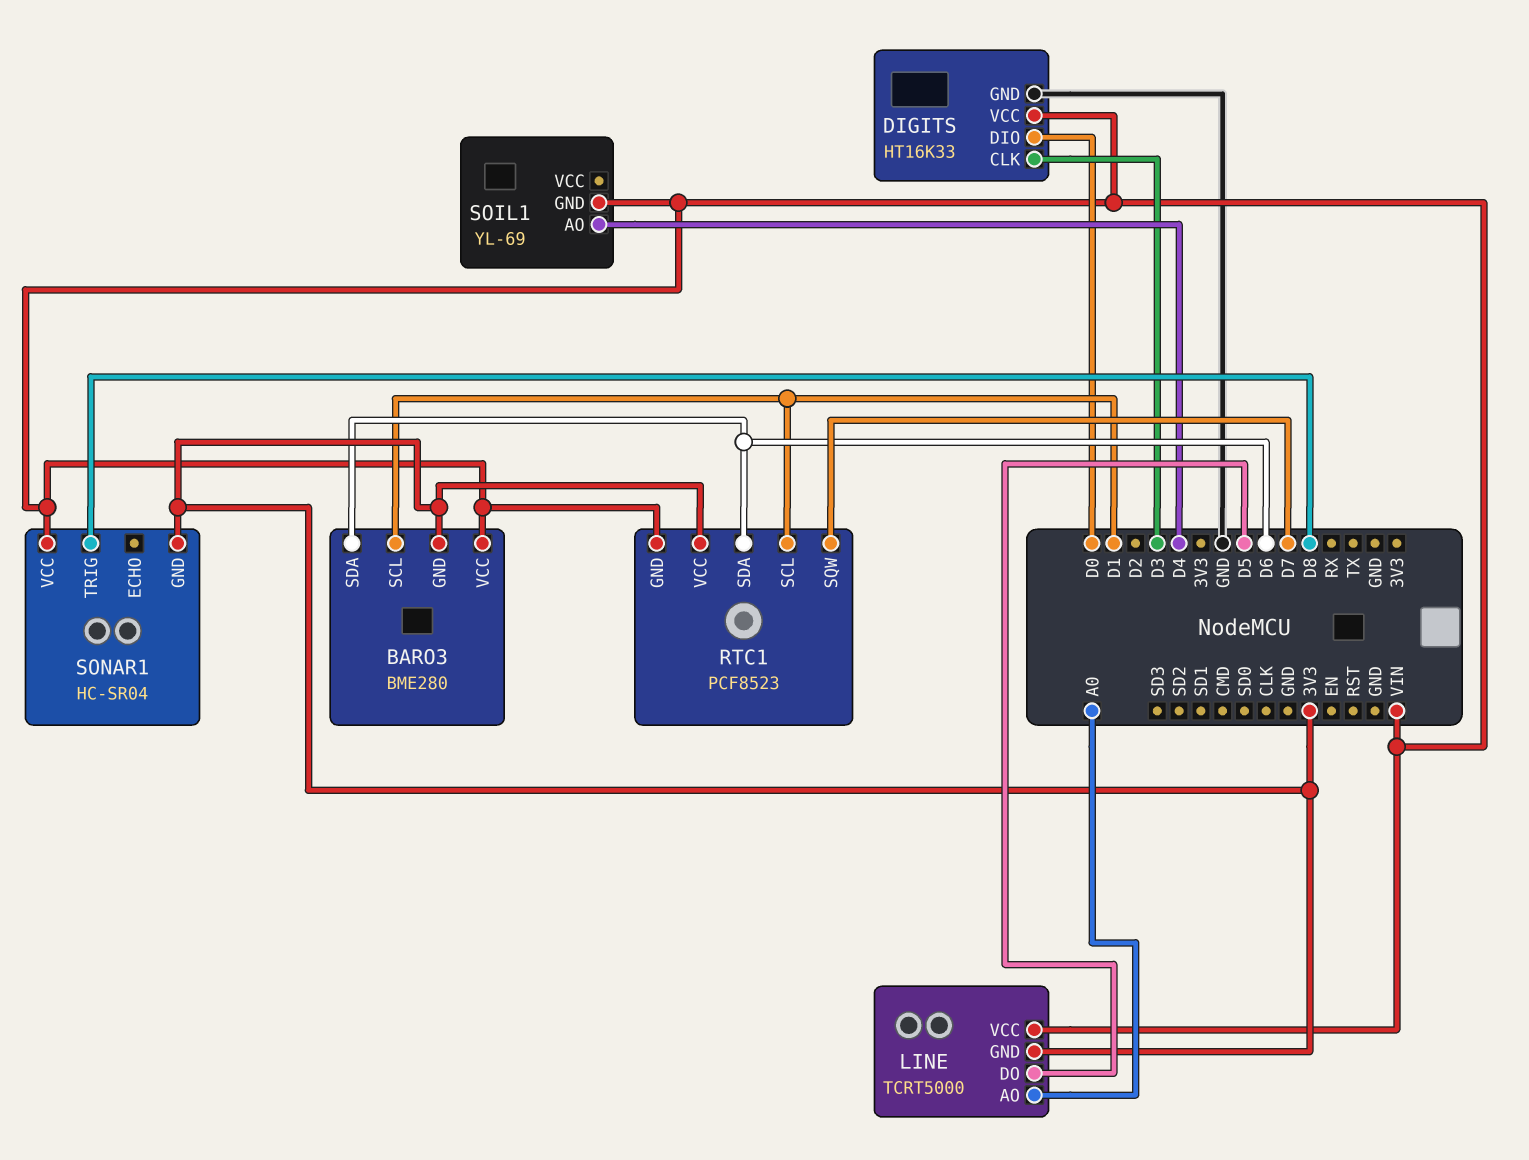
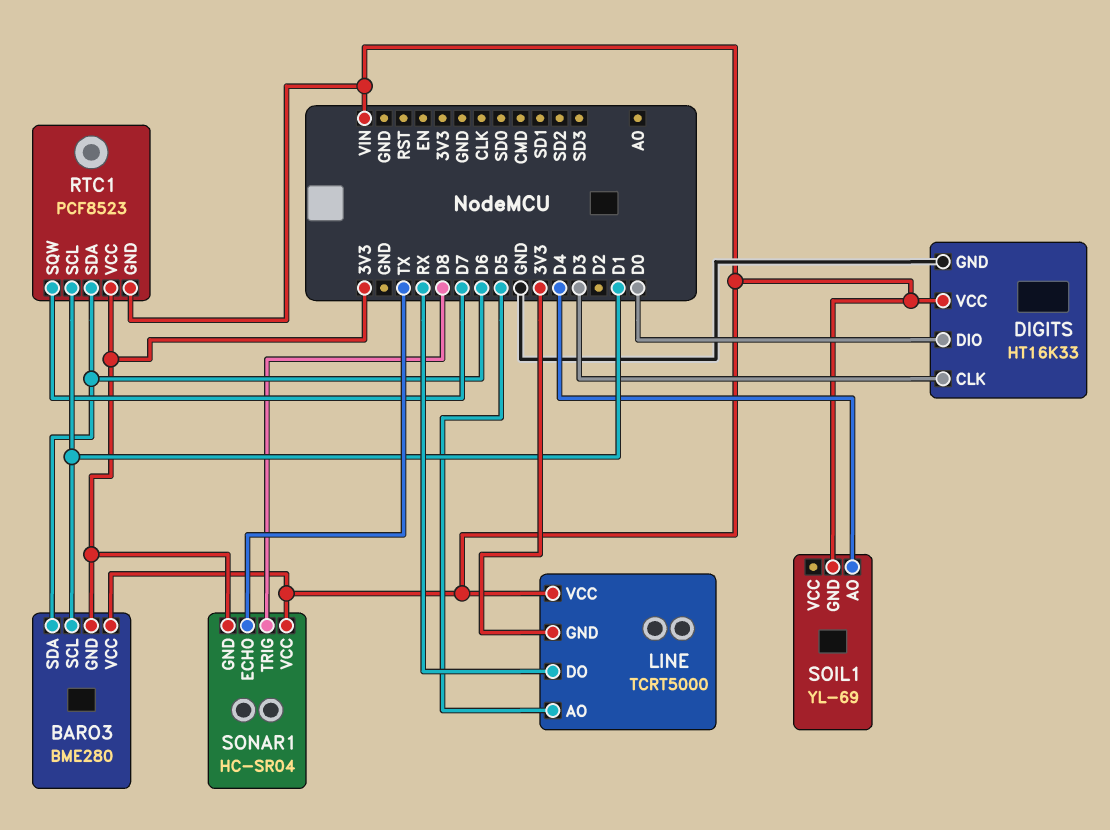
LINE pin AO: A0 -> D5
LINE pin DO: D5 -> RX
SONAR1 pin ECHO: none -> TX

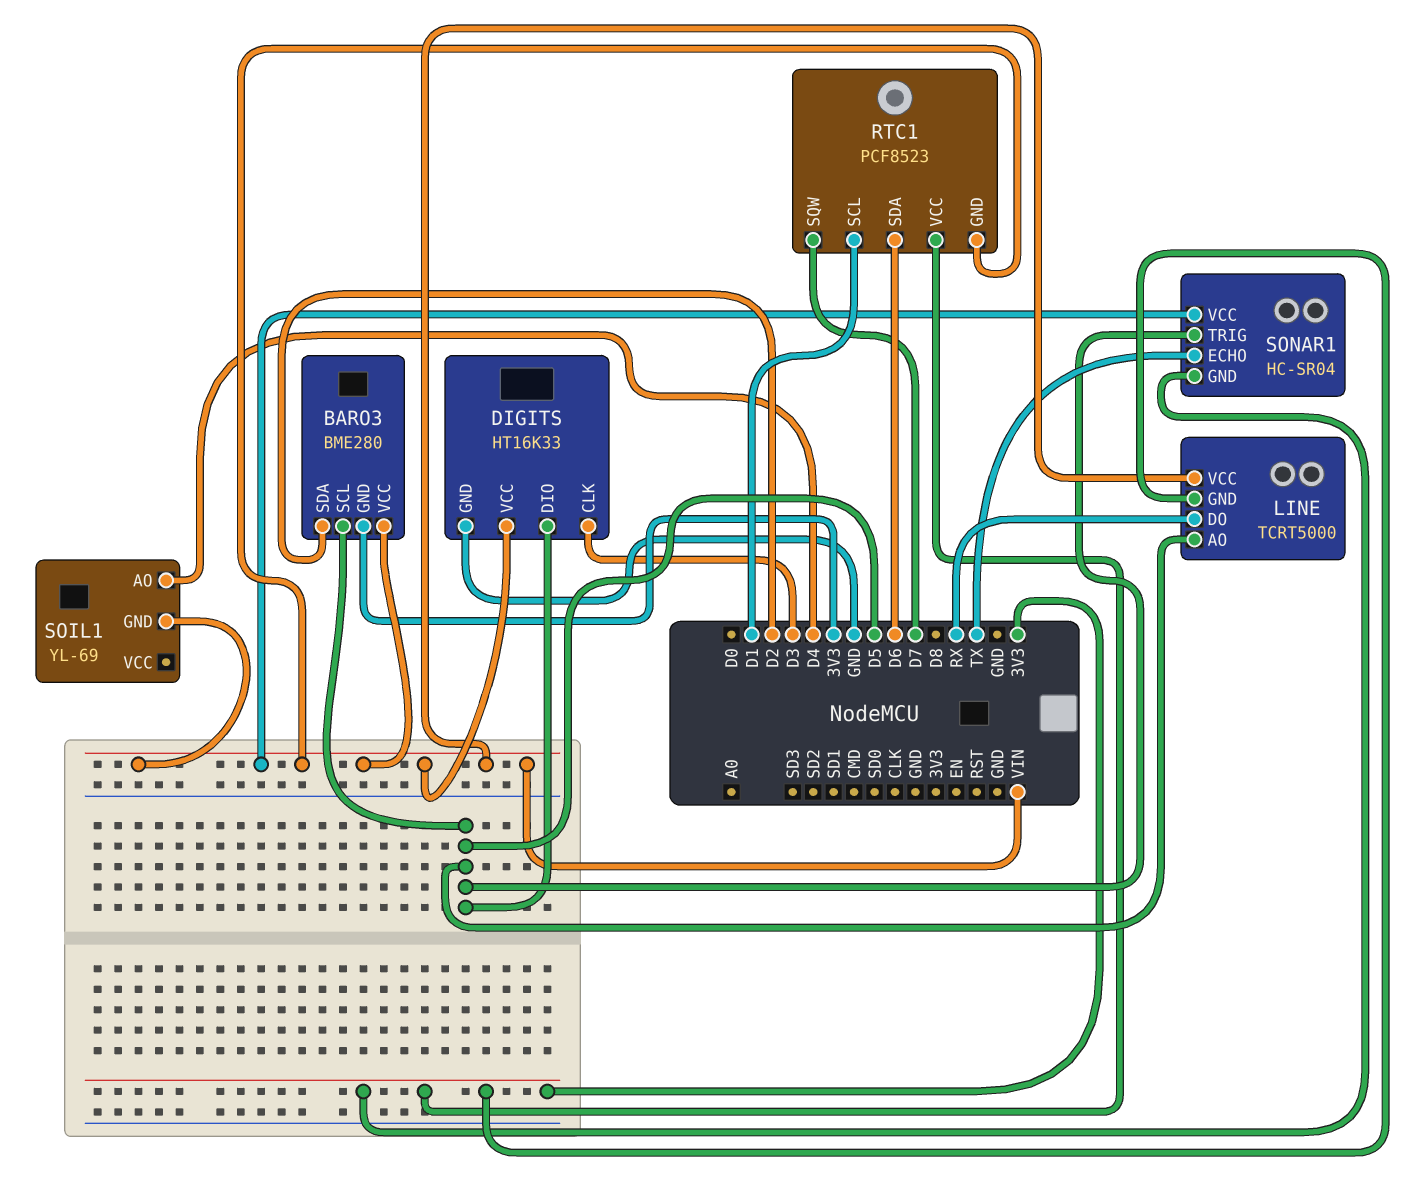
BARO3 pin SCL: D1 -> D5
BARO3 pin SDA: D6 -> D2
DIGITS pin DIO: D0 -> D5
SONAR1 pin TRIG: D8 -> D5

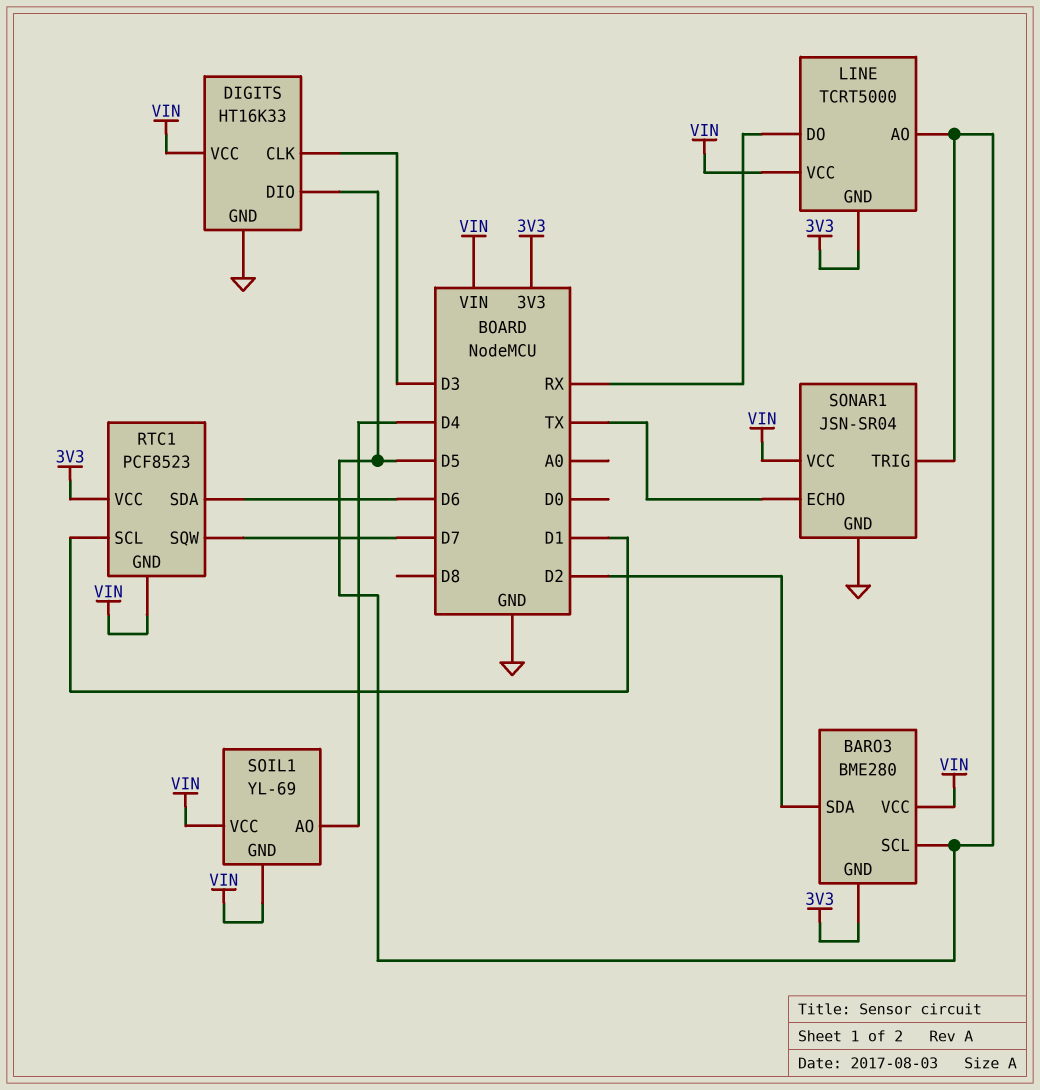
SOIL1 pin VCC: none -> VIN
SONAR1: HC-SR04 -> JSN-SR04
SONAR1 pin GND: 3V3 -> GND

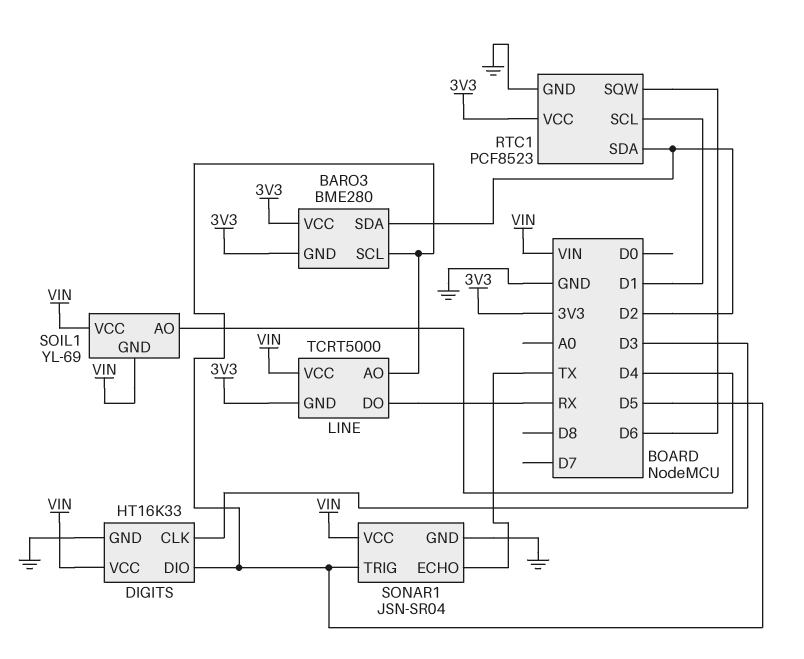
BARO3 pin VCC: VIN -> 3V3
RTC1 pin GND: VIN -> GND
RTC1 pin SDA: D6 -> D2
RTC1 pin SQW: D7 -> D6

